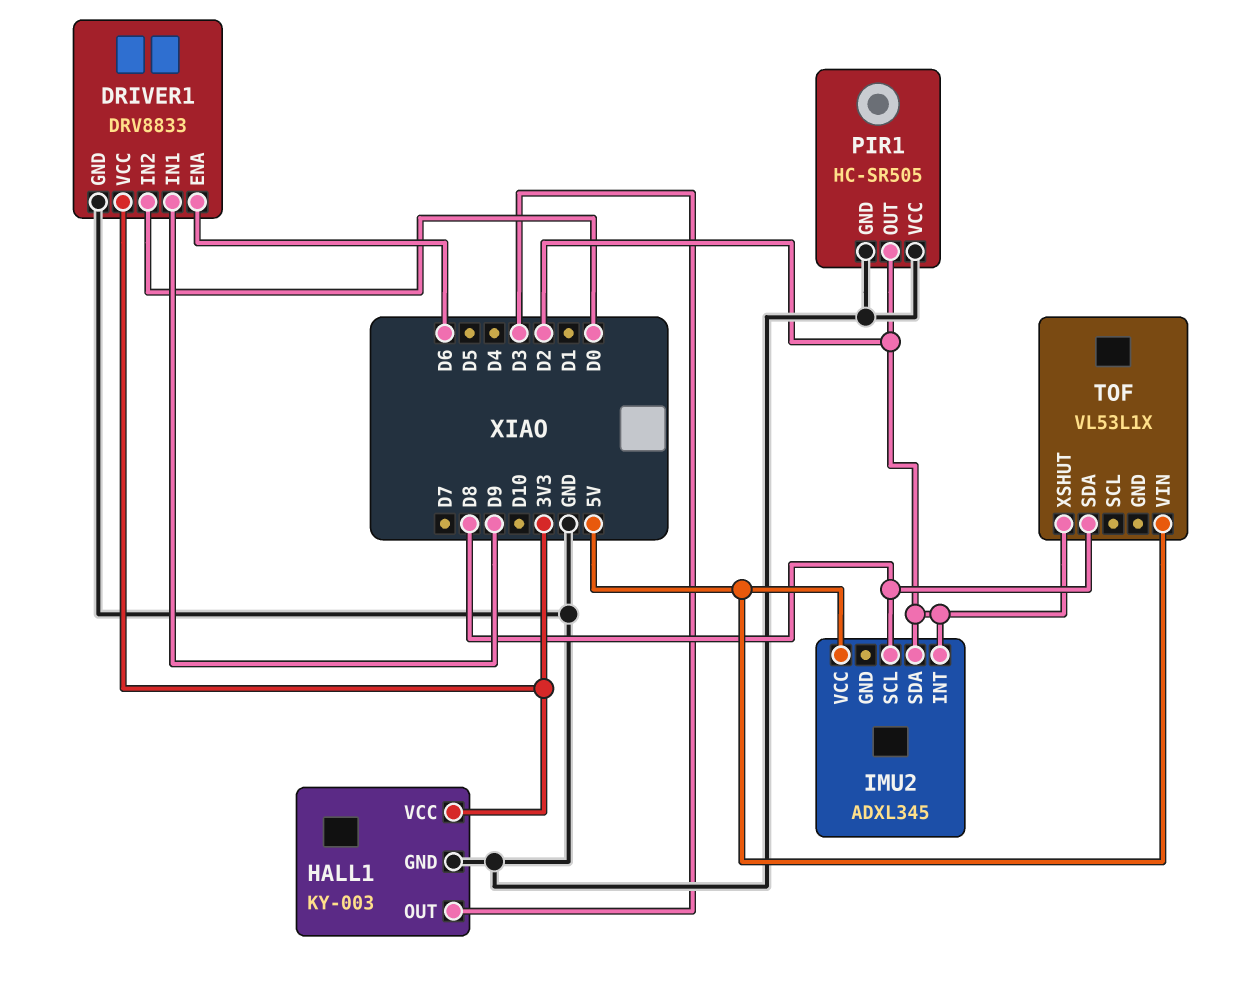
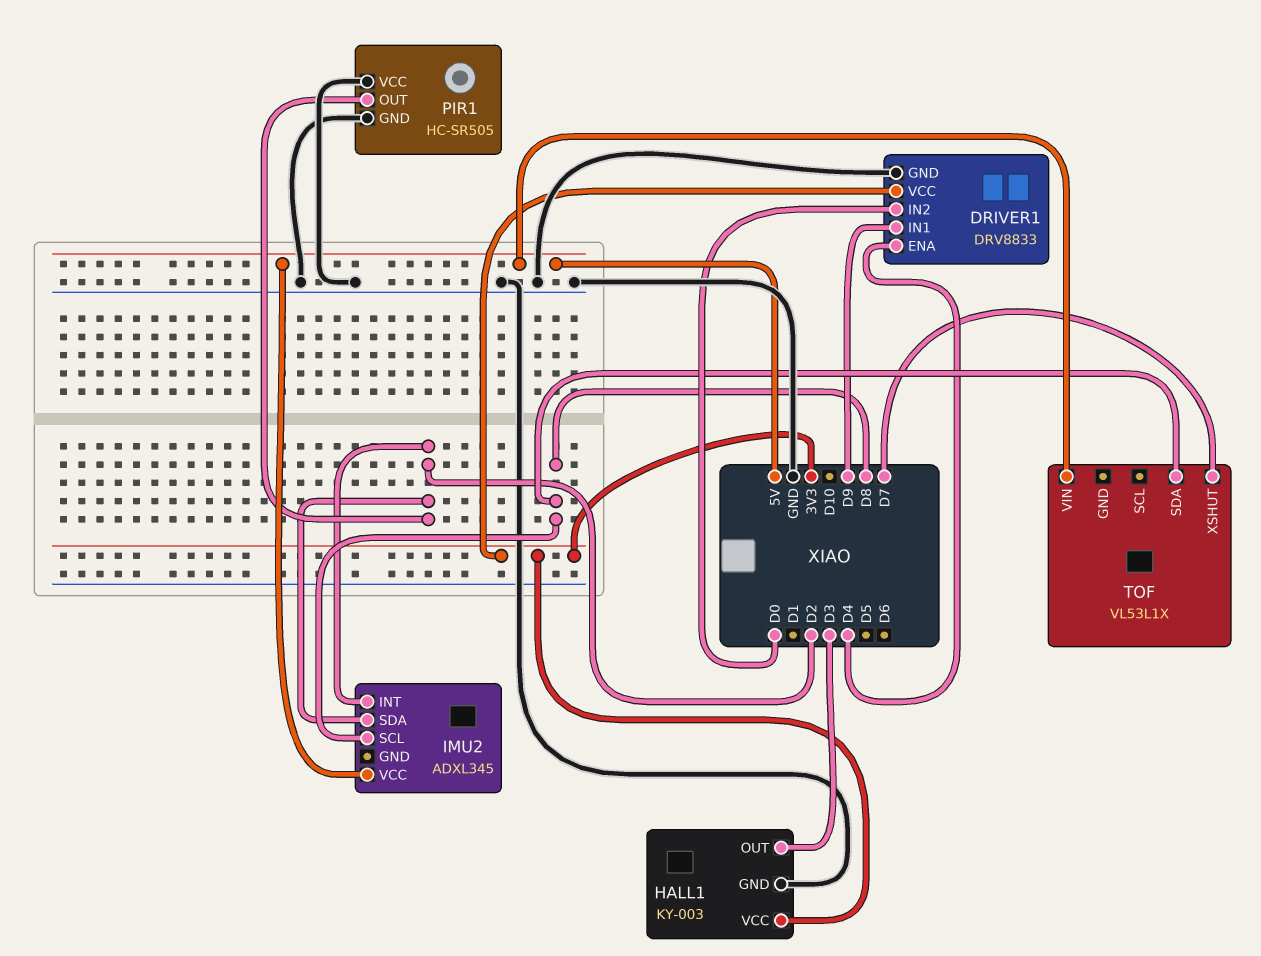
DRIVER1 pin ENA: D6 -> D4
TOF pin XSHUT: D2 -> D7

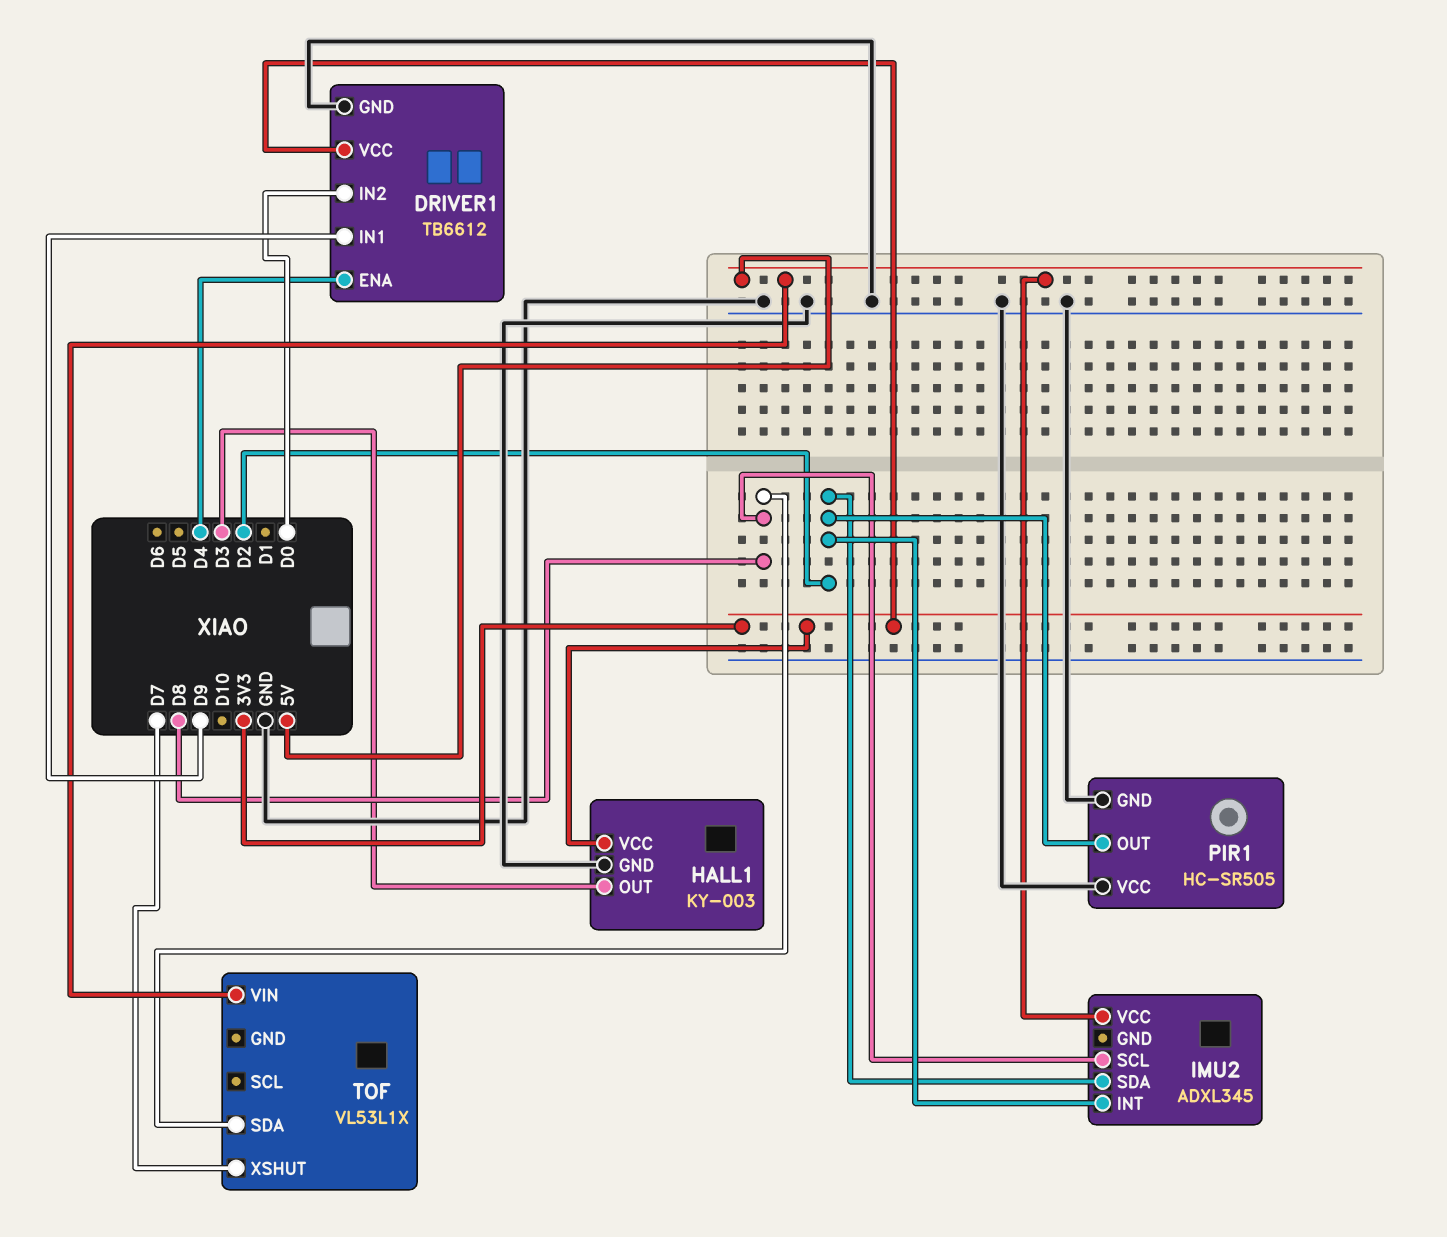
DRIVER1: DRV8833 -> TB6612

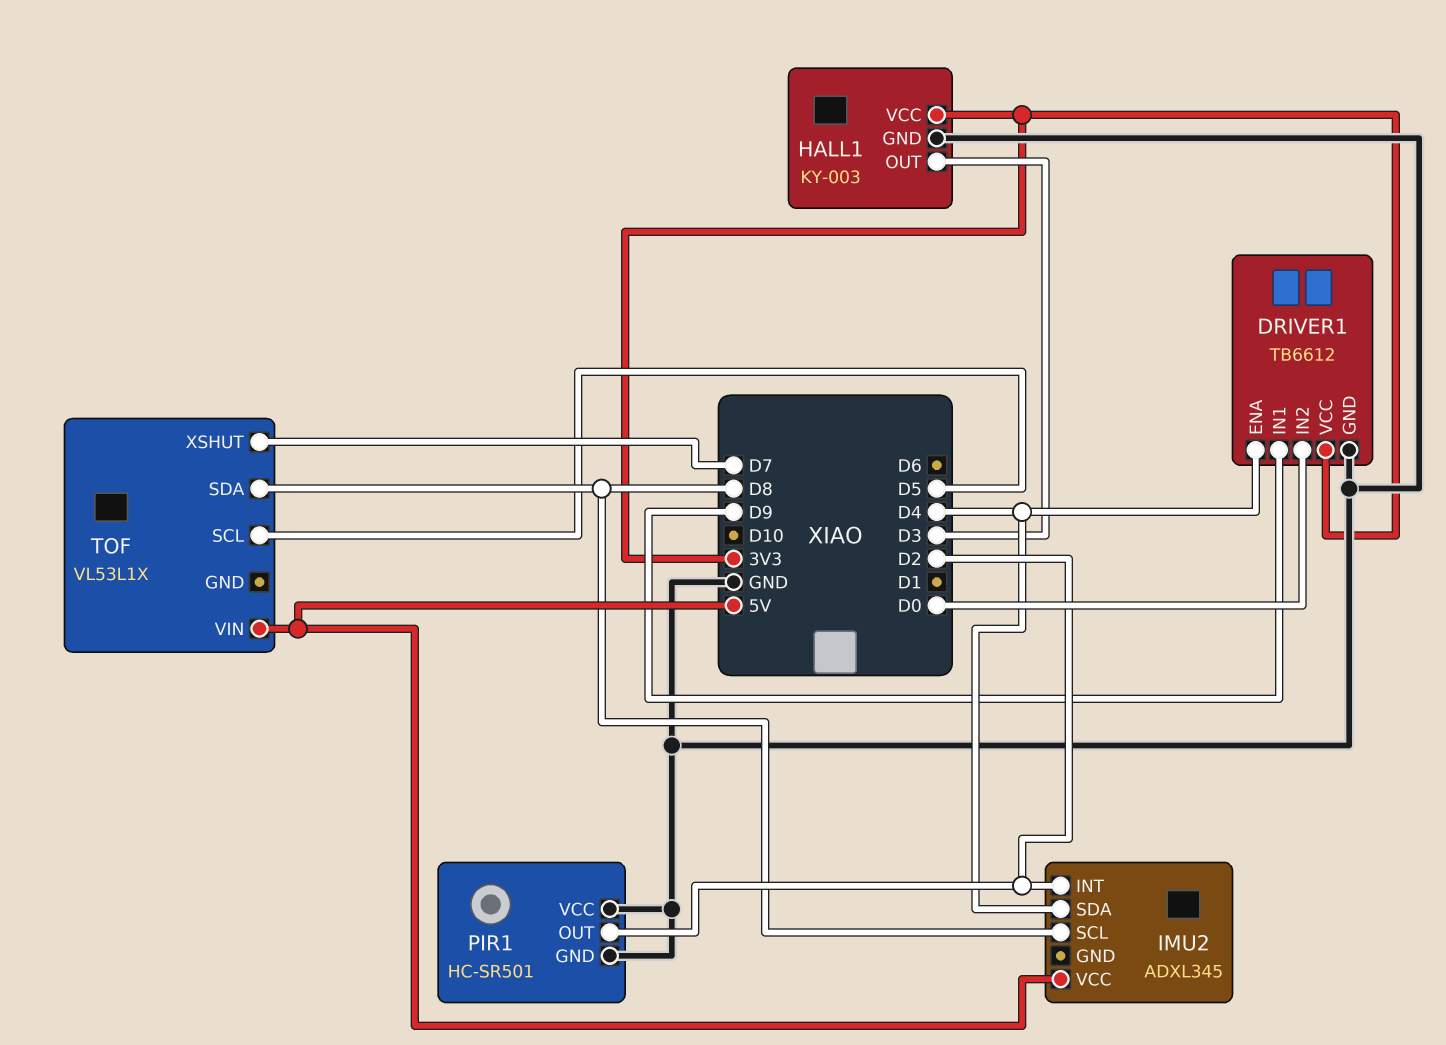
IMU2 pin SDA: D2 -> D4
PIR1: HC-SR505 -> HC-SR501
TOF pin SCL: none -> D5

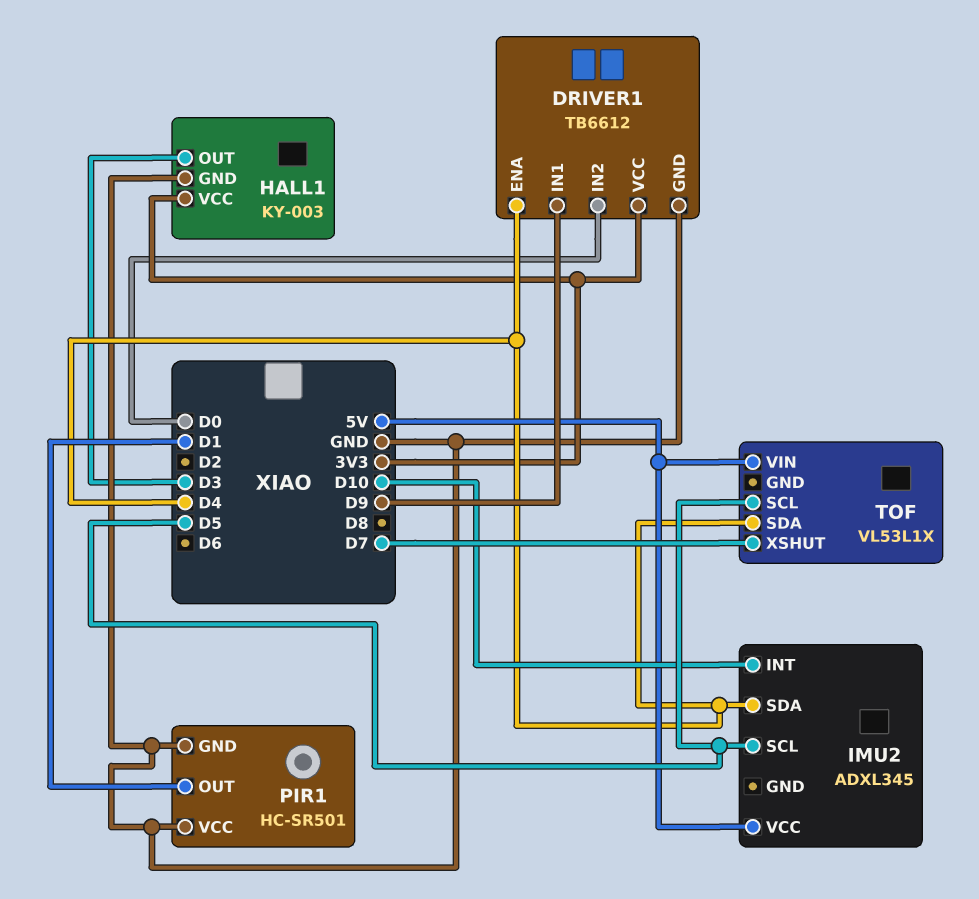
IMU2 pin INT: D2 -> D10
IMU2 pin SCL: D8 -> D5
PIR1 pin OUT: D2 -> D1
TOF pin SDA: D8 -> D4

